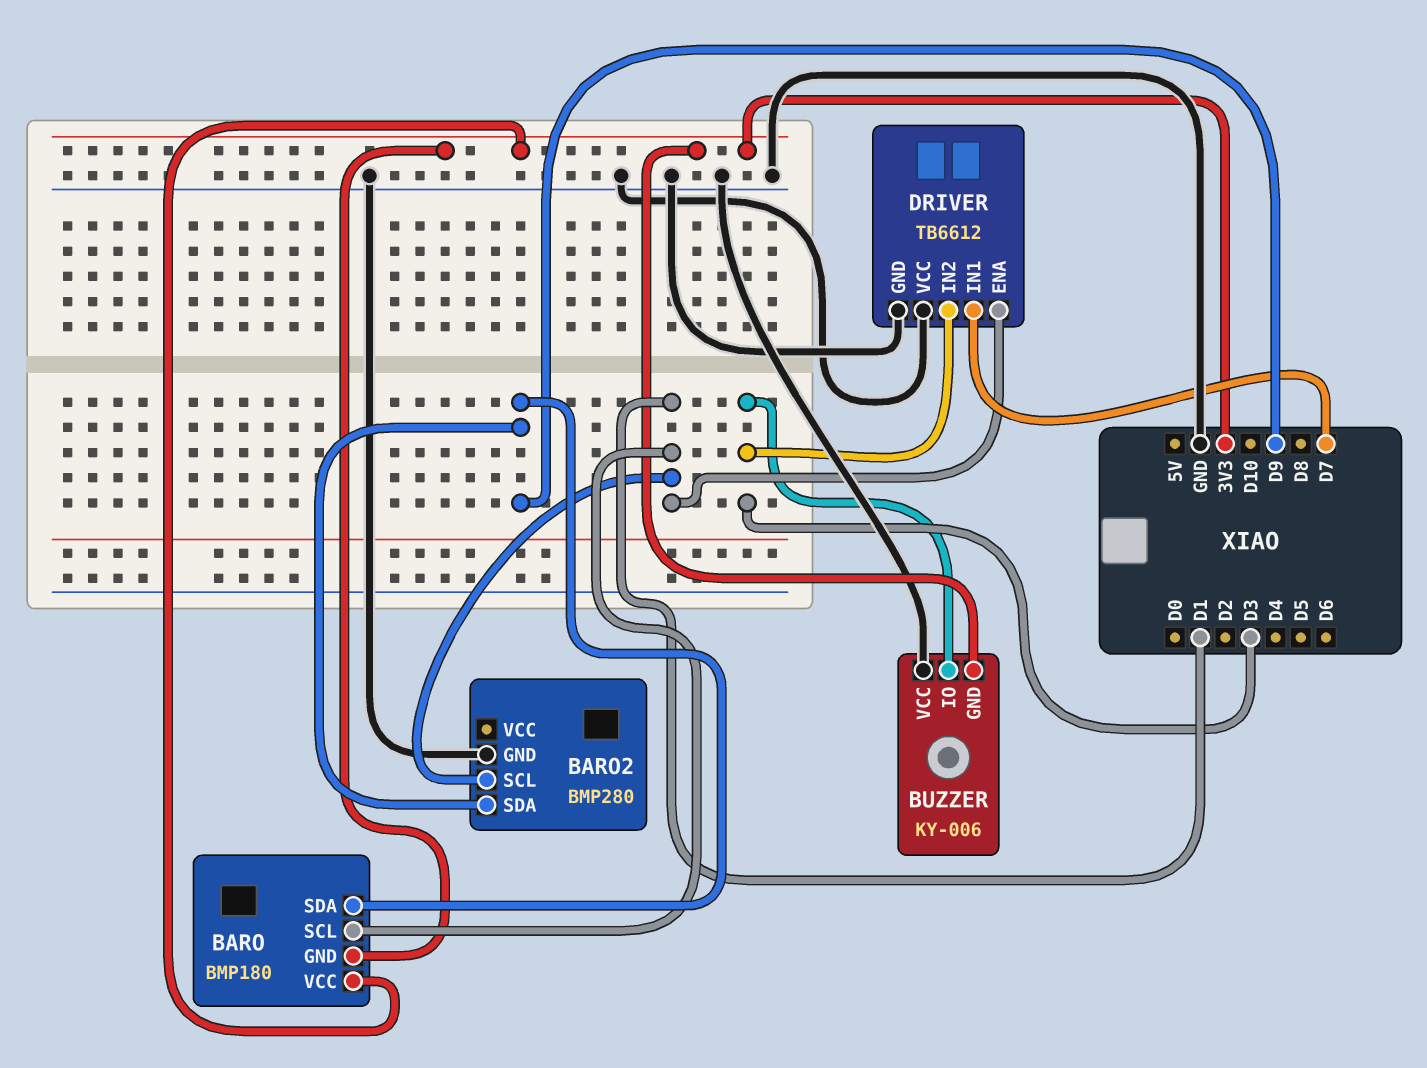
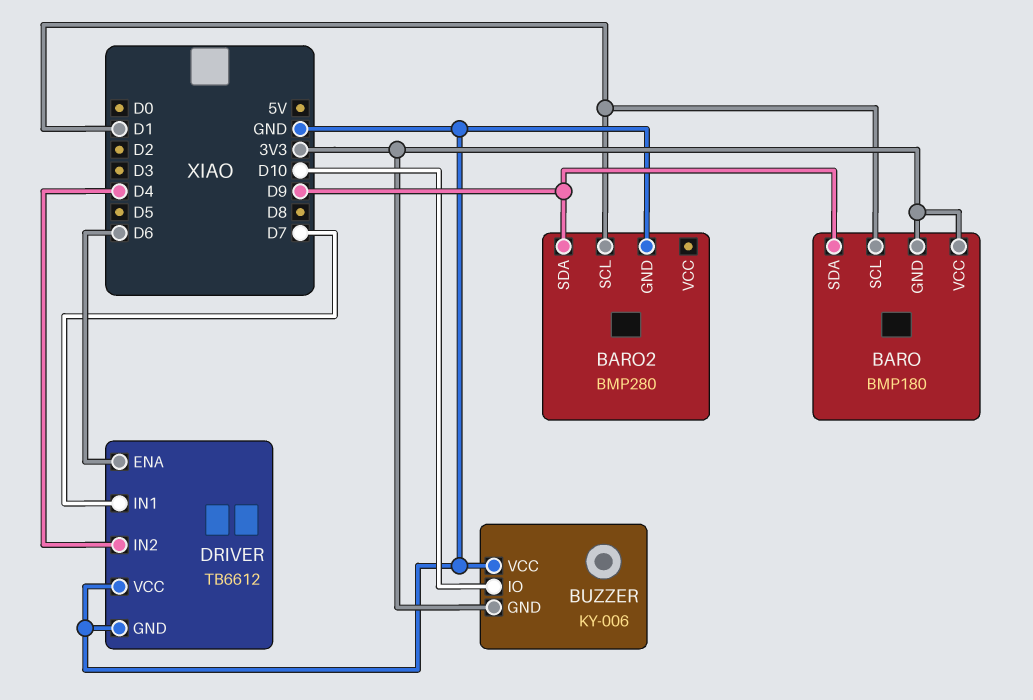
BUZZER pin IO: D3 -> D10
DRIVER pin ENA: D1 -> D6
DRIVER pin IN2: D3 -> D4

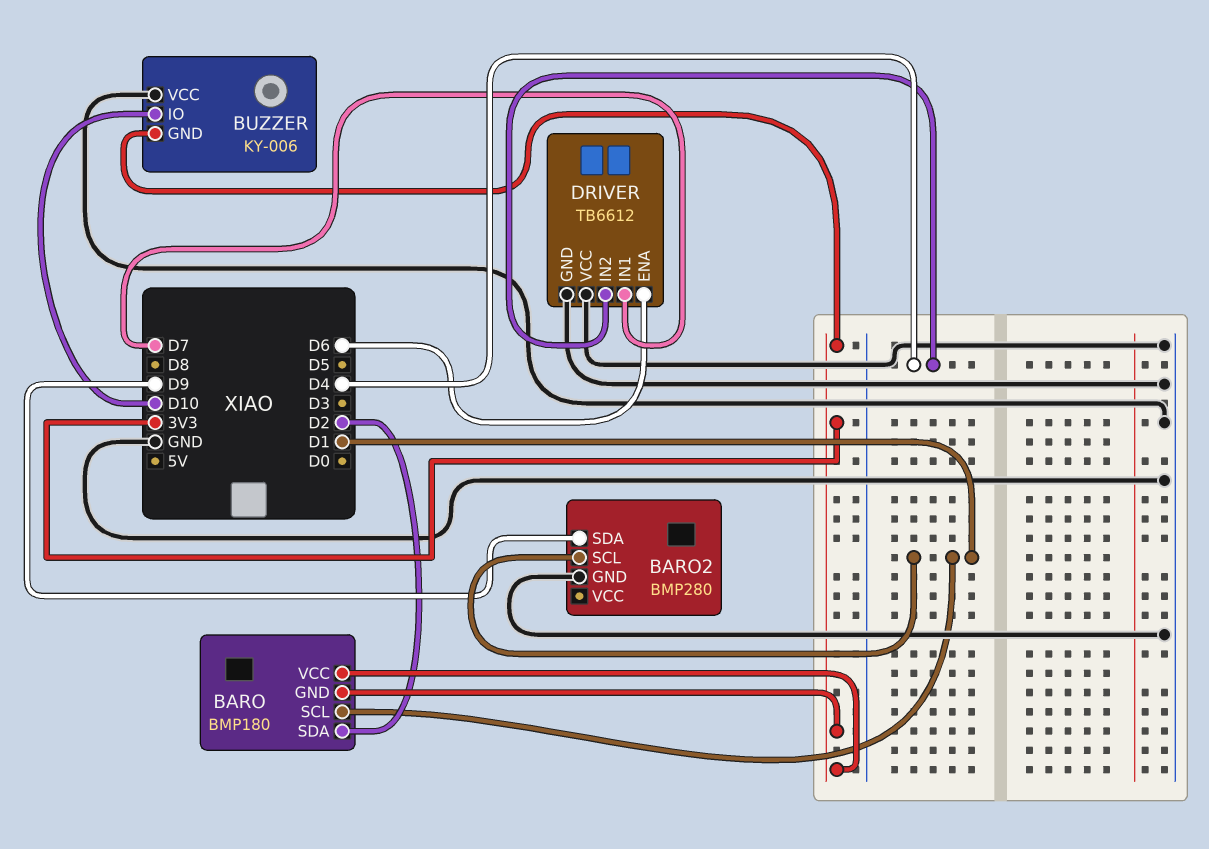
BARO pin SDA: D9 -> D2

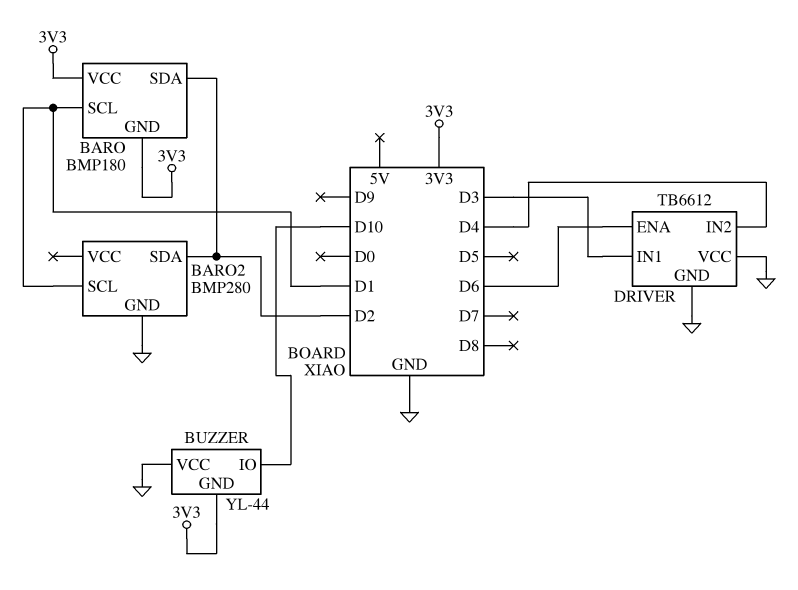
BARO2 pin SDA: D9 -> D2
BUZZER: KY-006 -> YL-44
DRIVER pin IN1: D7 -> D3

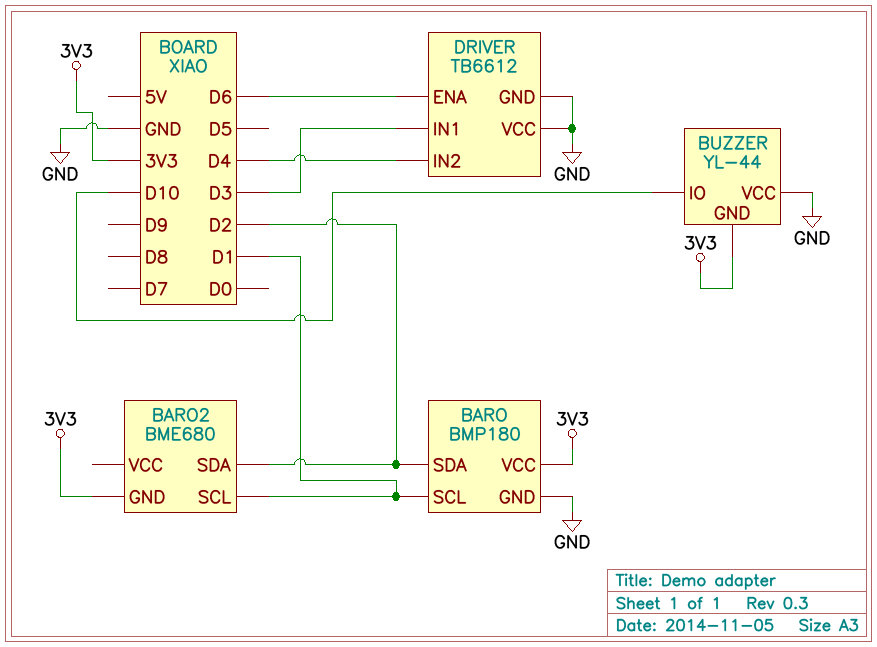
BARO pin GND: 3V3 -> GND
BARO2: BMP280 -> BME680
BARO2 pin GND: GND -> 3V3

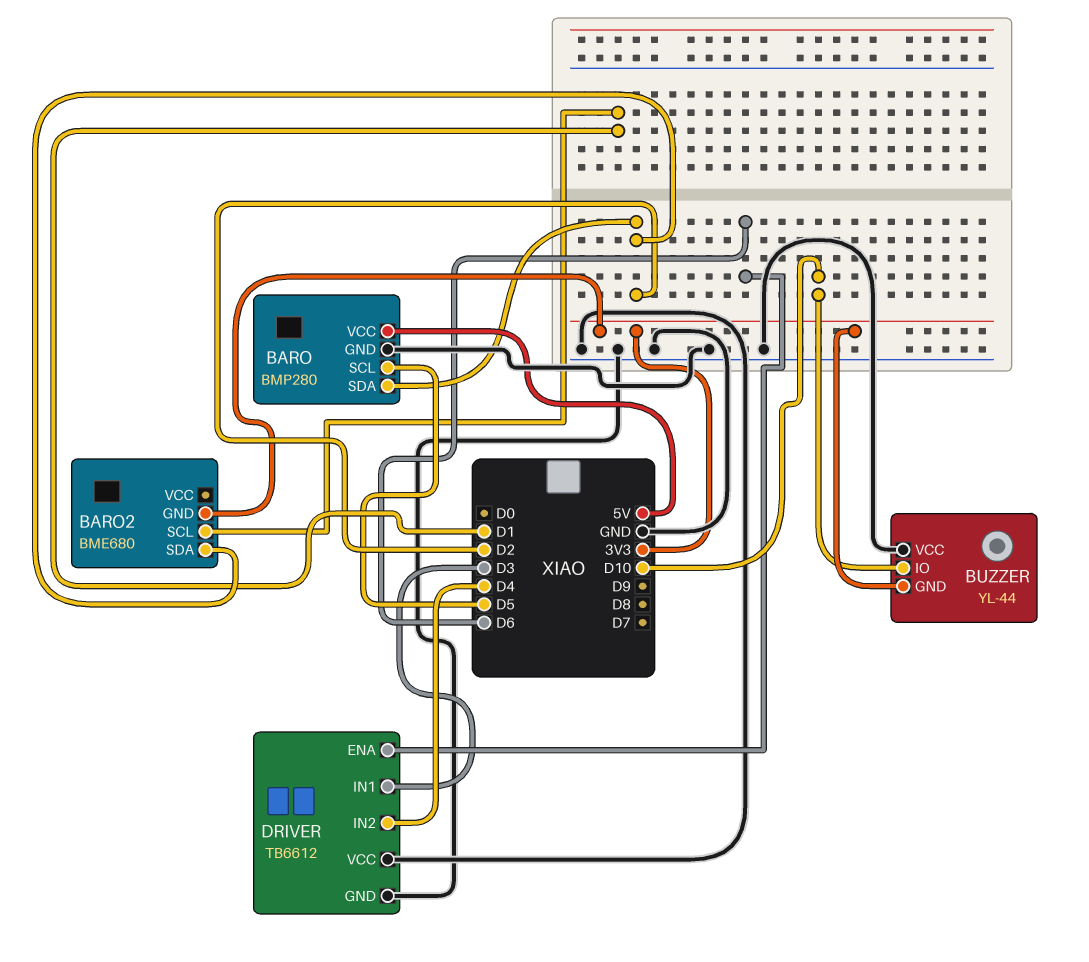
BARO: BMP180 -> BMP280
BARO pin SCL: D1 -> D5
BARO pin VCC: 3V3 -> 5V

